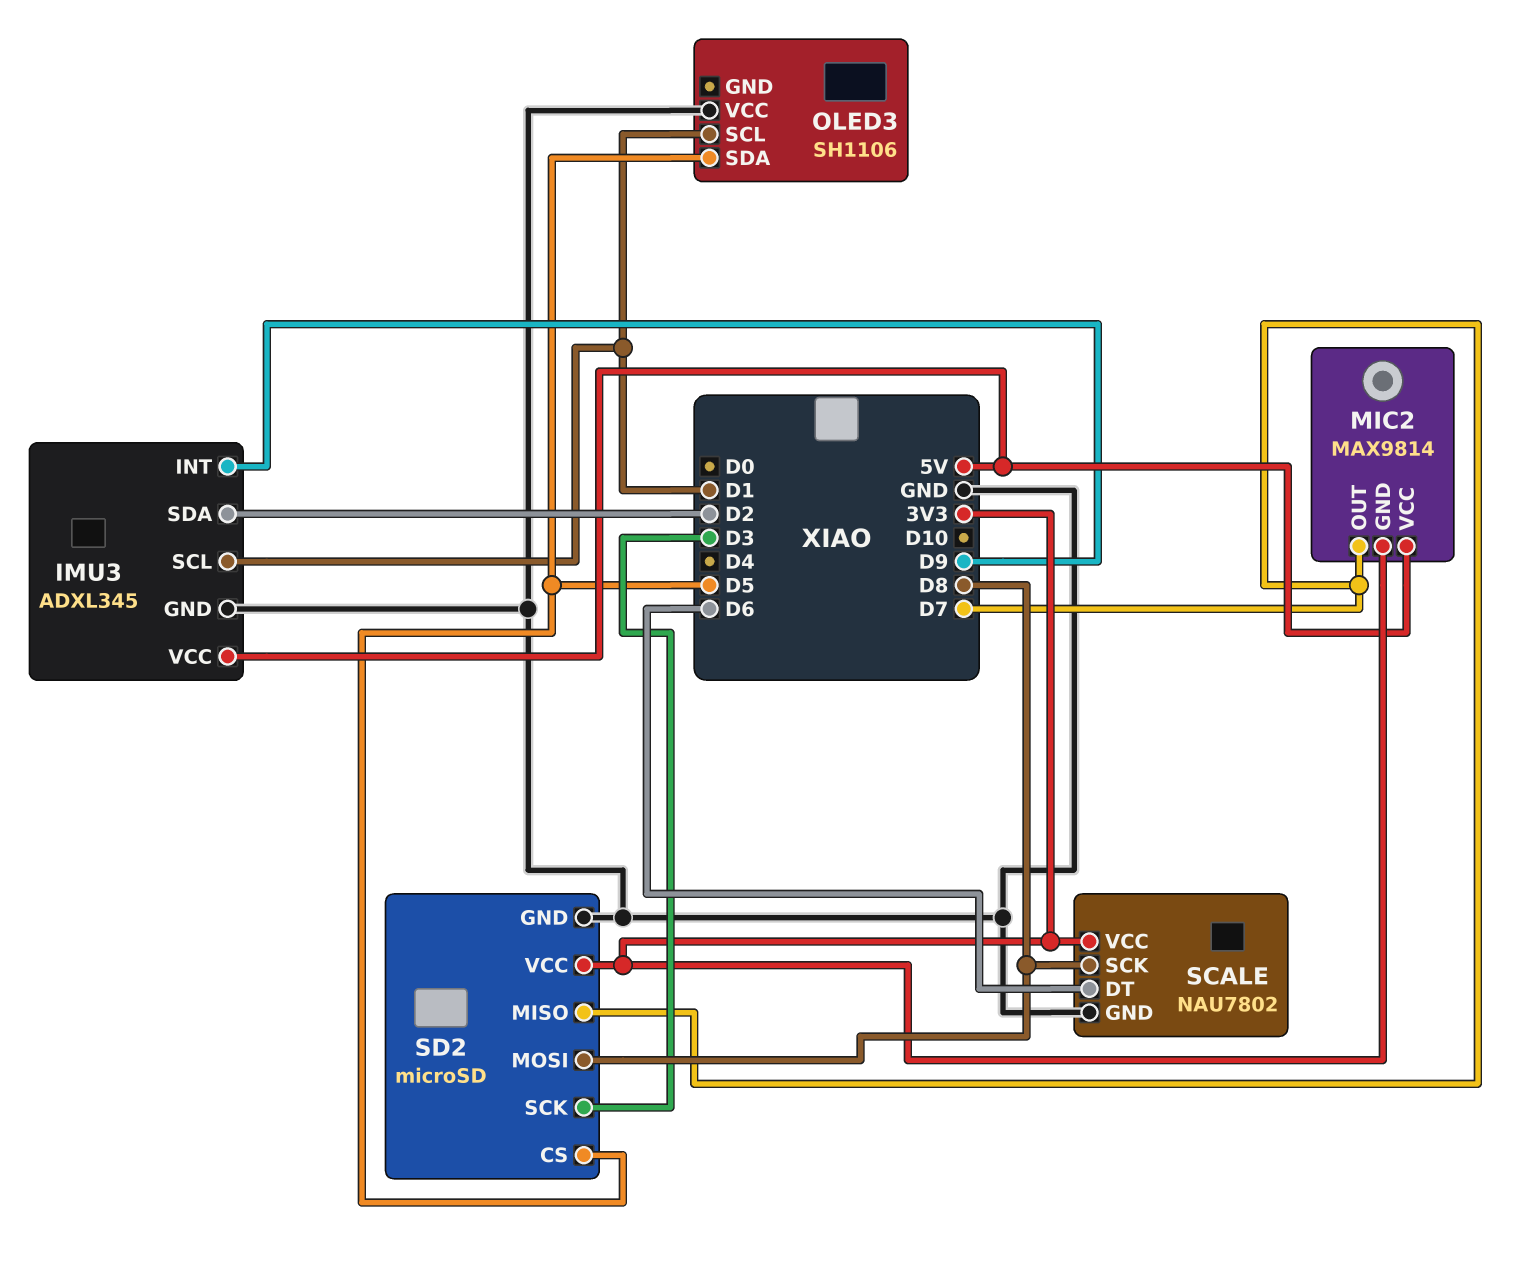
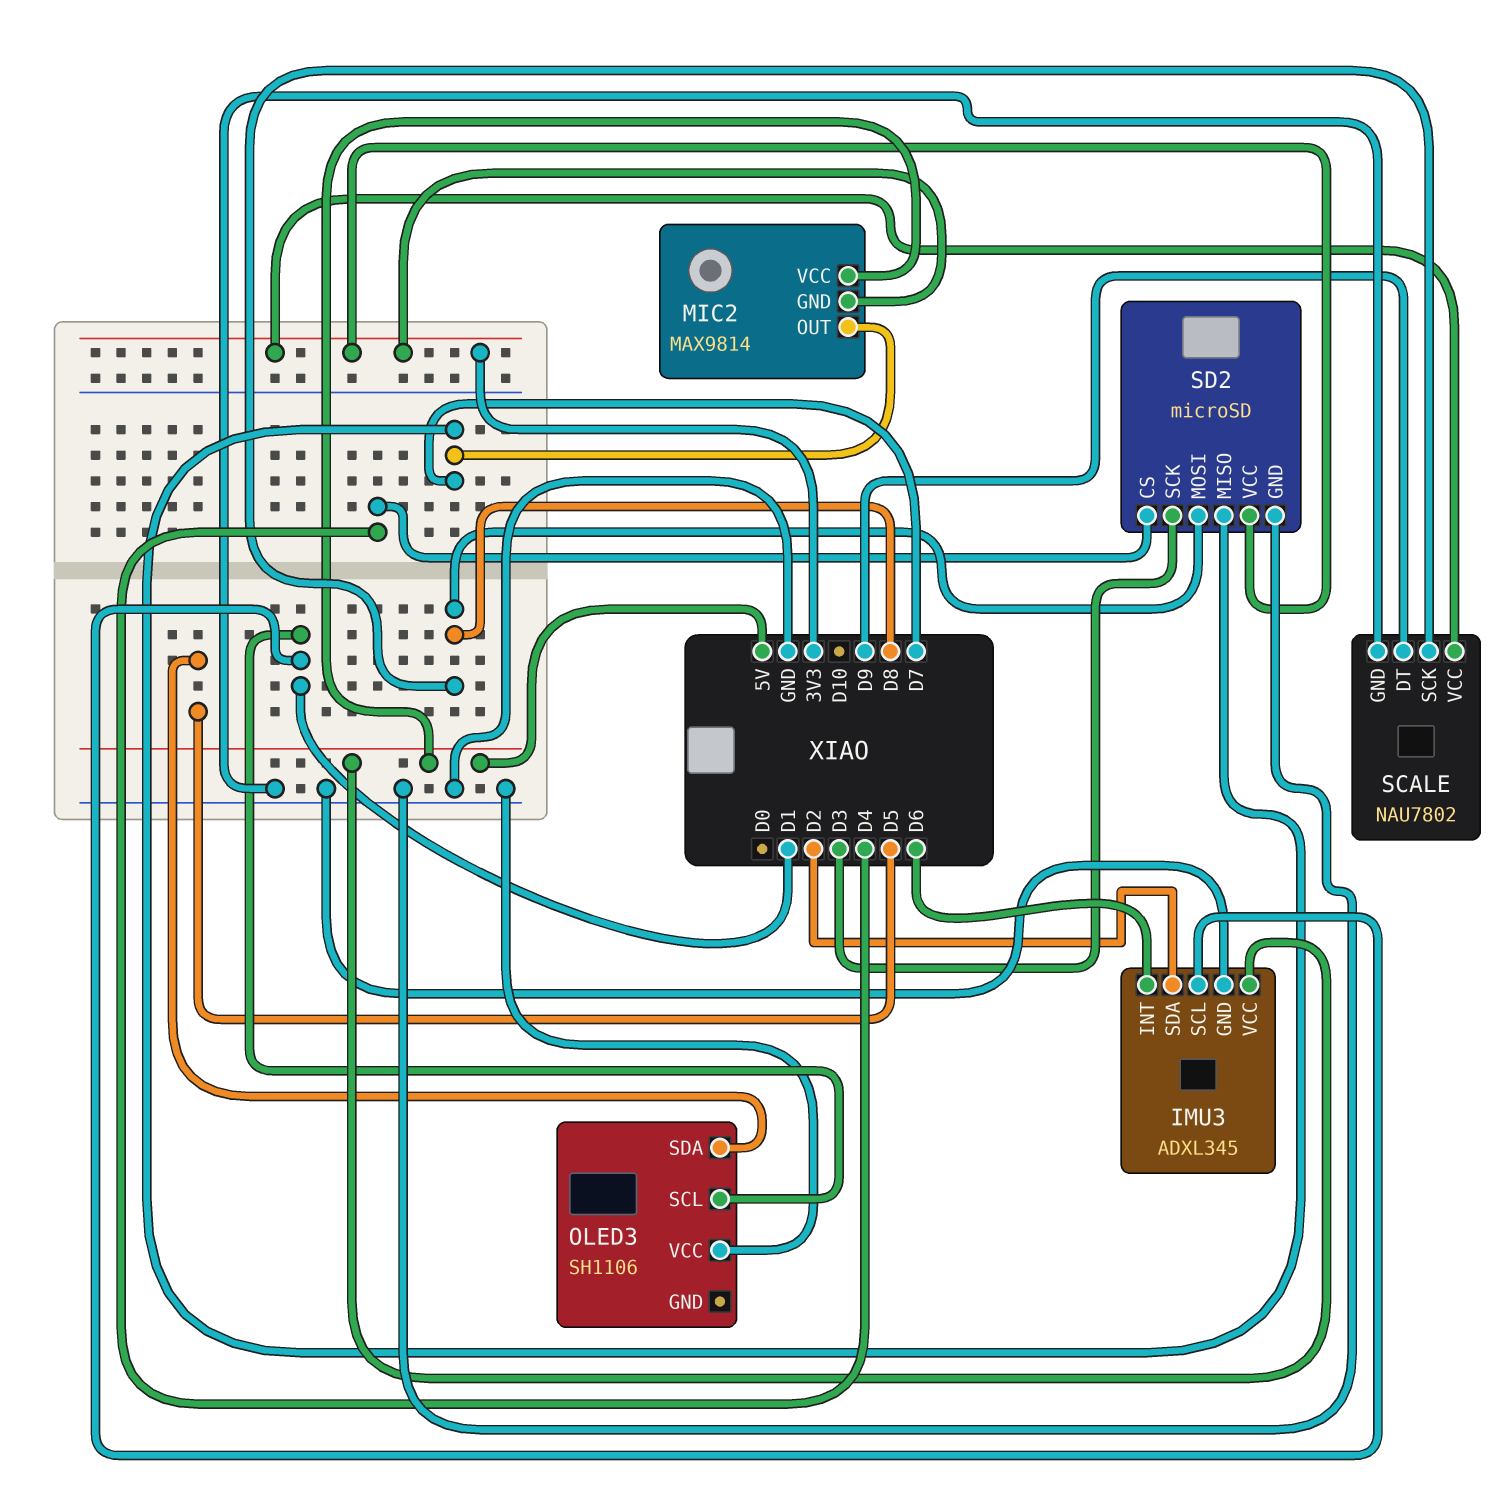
IMU3 pin INT: D9 -> D6
SCALE pin DT: D6 -> D9
SD2 pin CS: D5 -> D4

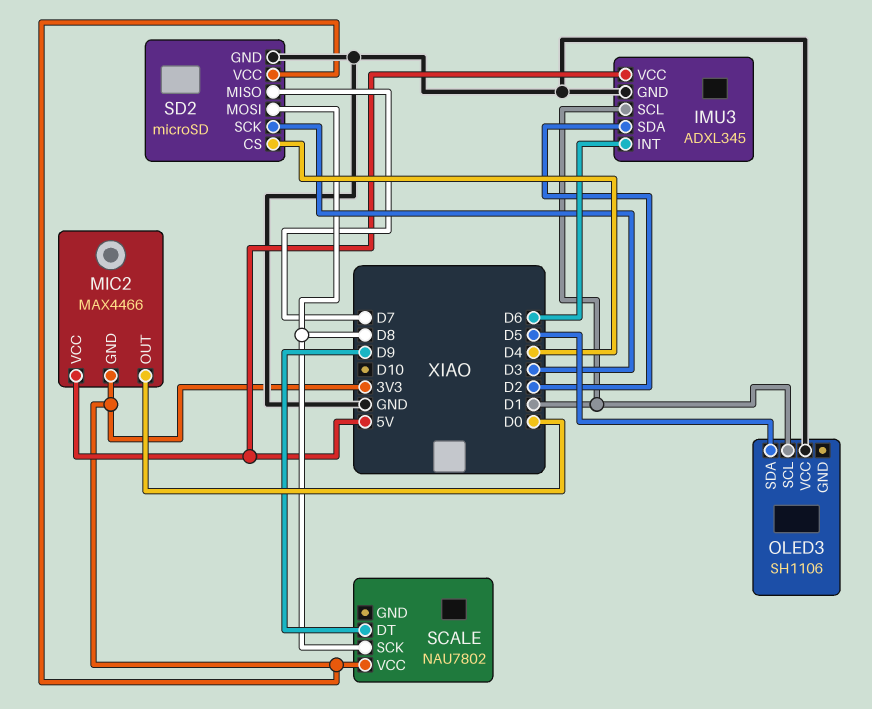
MIC2: MAX9814 -> MAX4466
MIC2 pin OUT: D7 -> D0
SCALE pin GND: GND -> none

